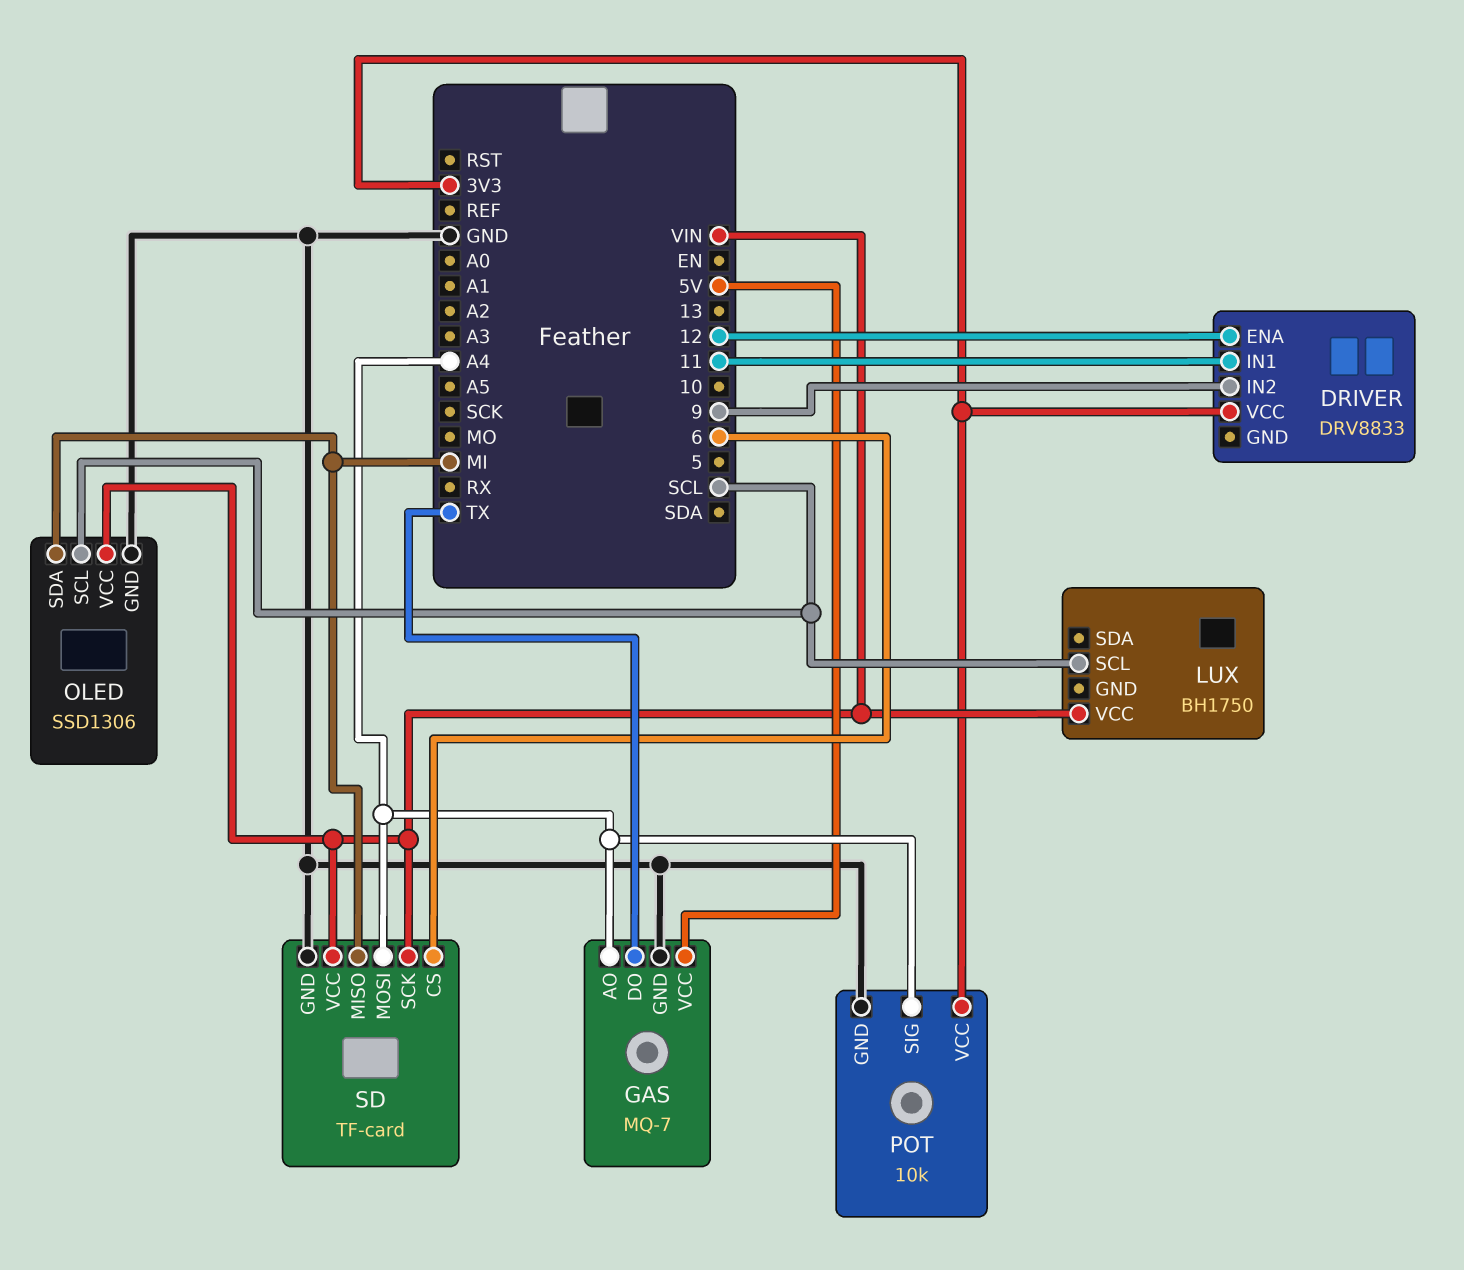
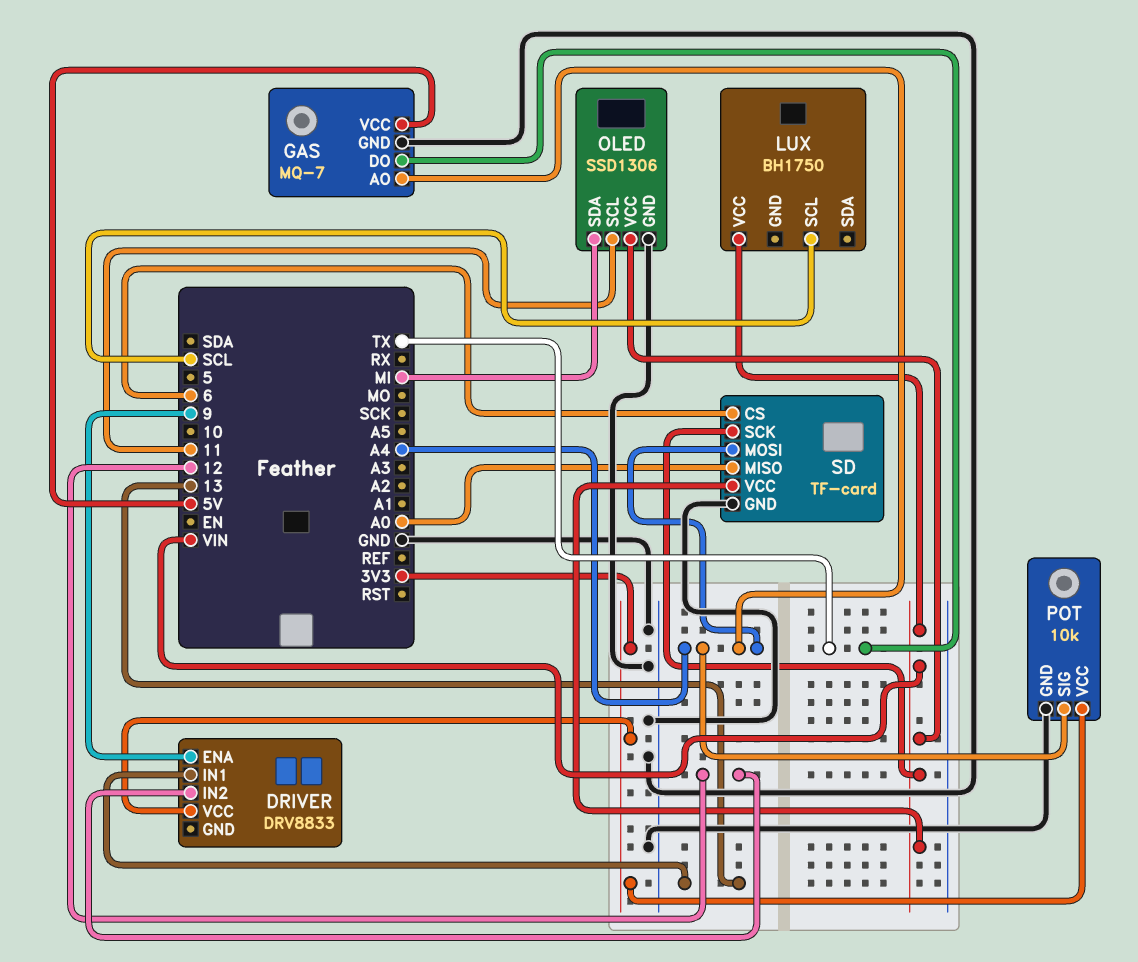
DRIVER pin ENA: 12 -> 9
DRIVER pin IN1: 11 -> 13
DRIVER pin IN2: 9 -> 12
OLED pin SCL: SCL -> 11
SD pin MISO: MI -> A0

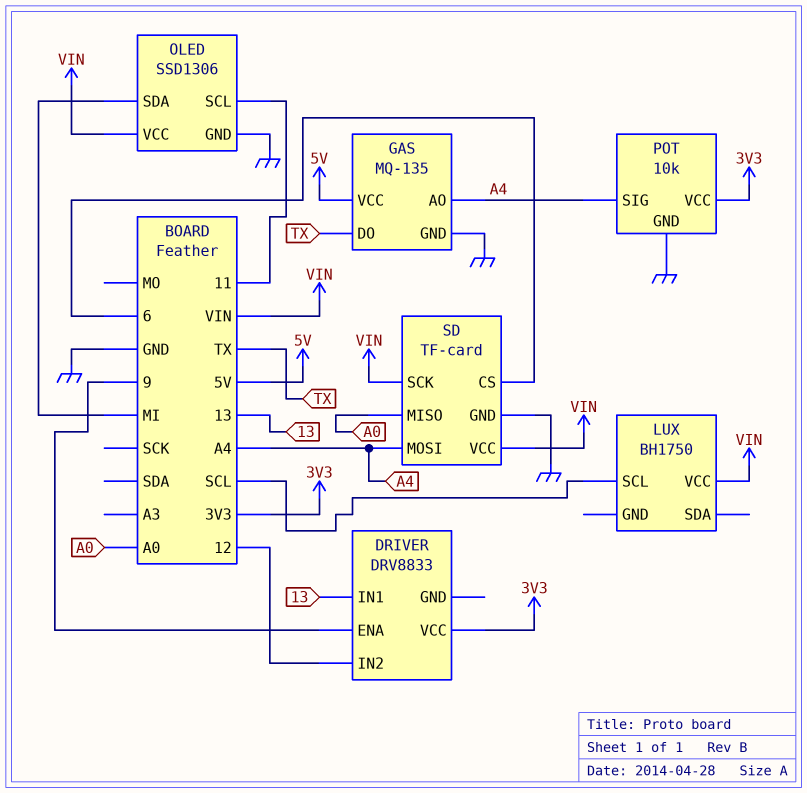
GAS: MQ-7 -> MQ-135

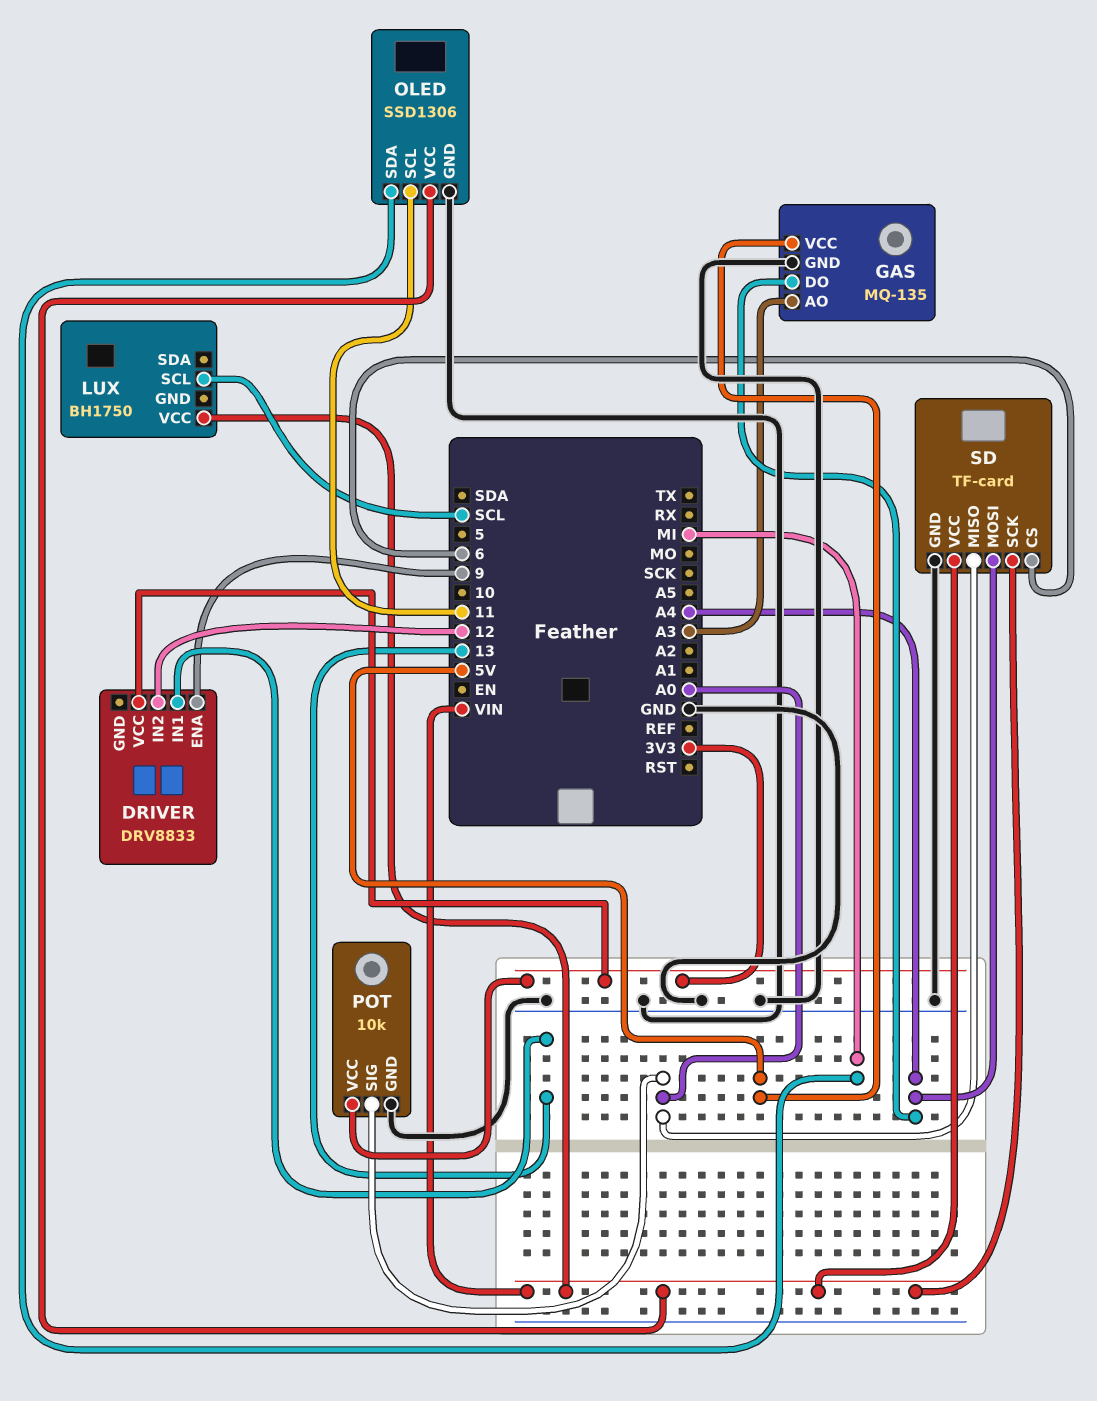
GAS pin AO: A4 -> A3
GAS pin DO: TX -> A4
POT pin SIG: A4 -> A0

